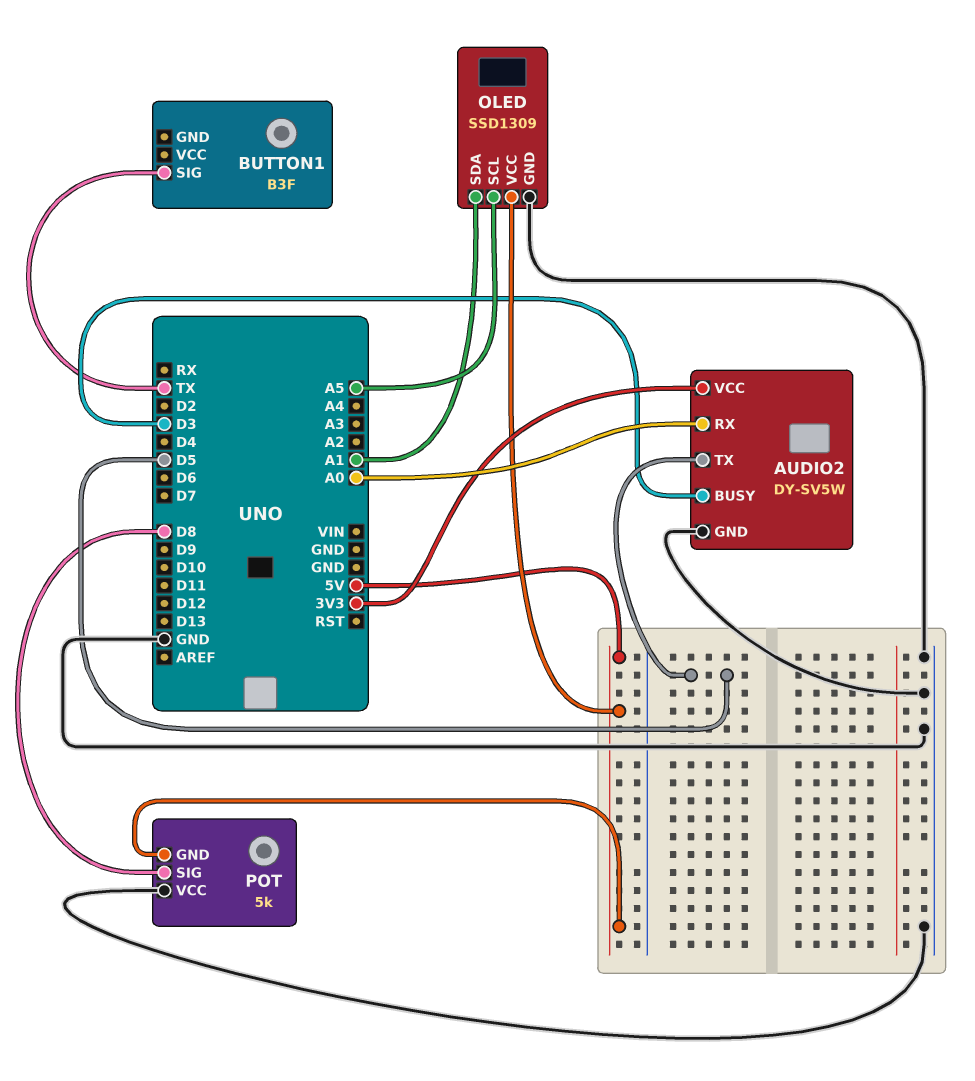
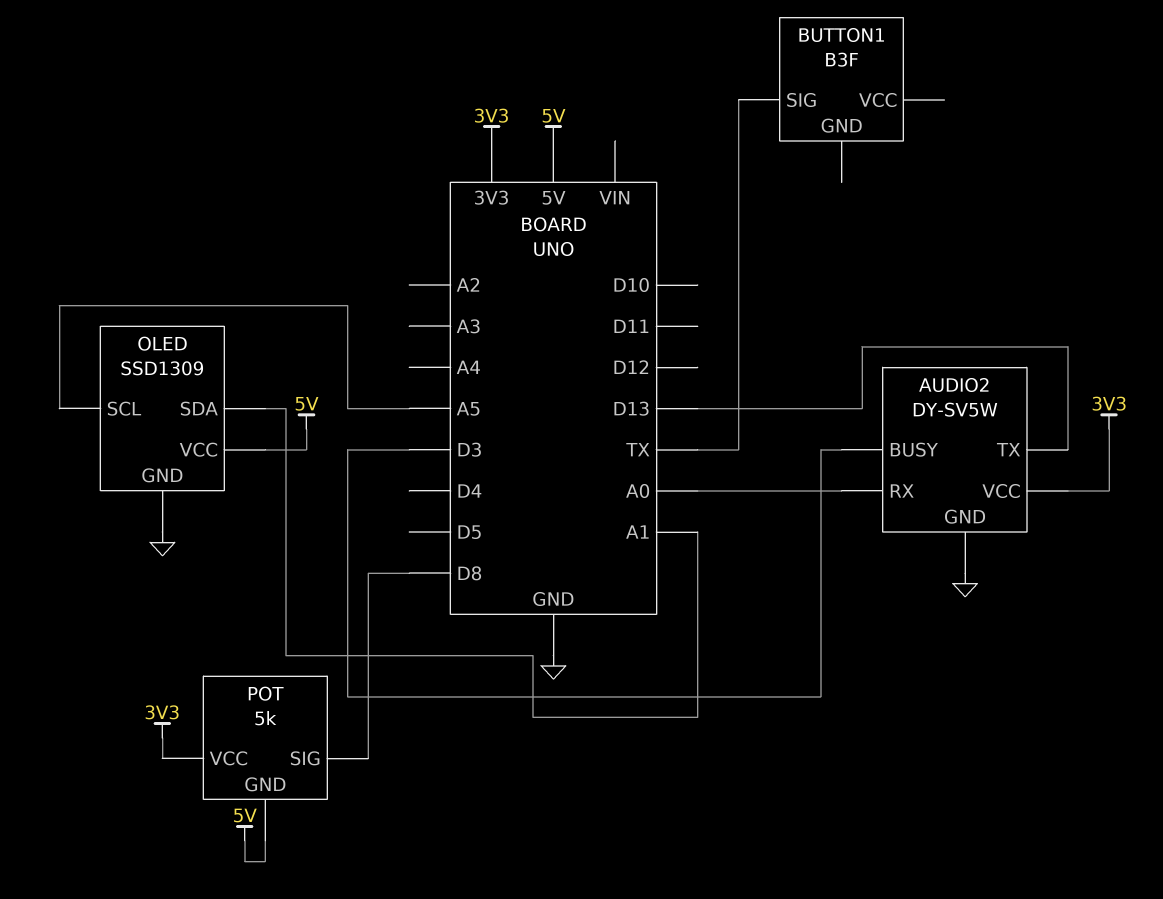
AUDIO2 pin TX: D5 -> D13
POT pin VCC: GND -> 3V3

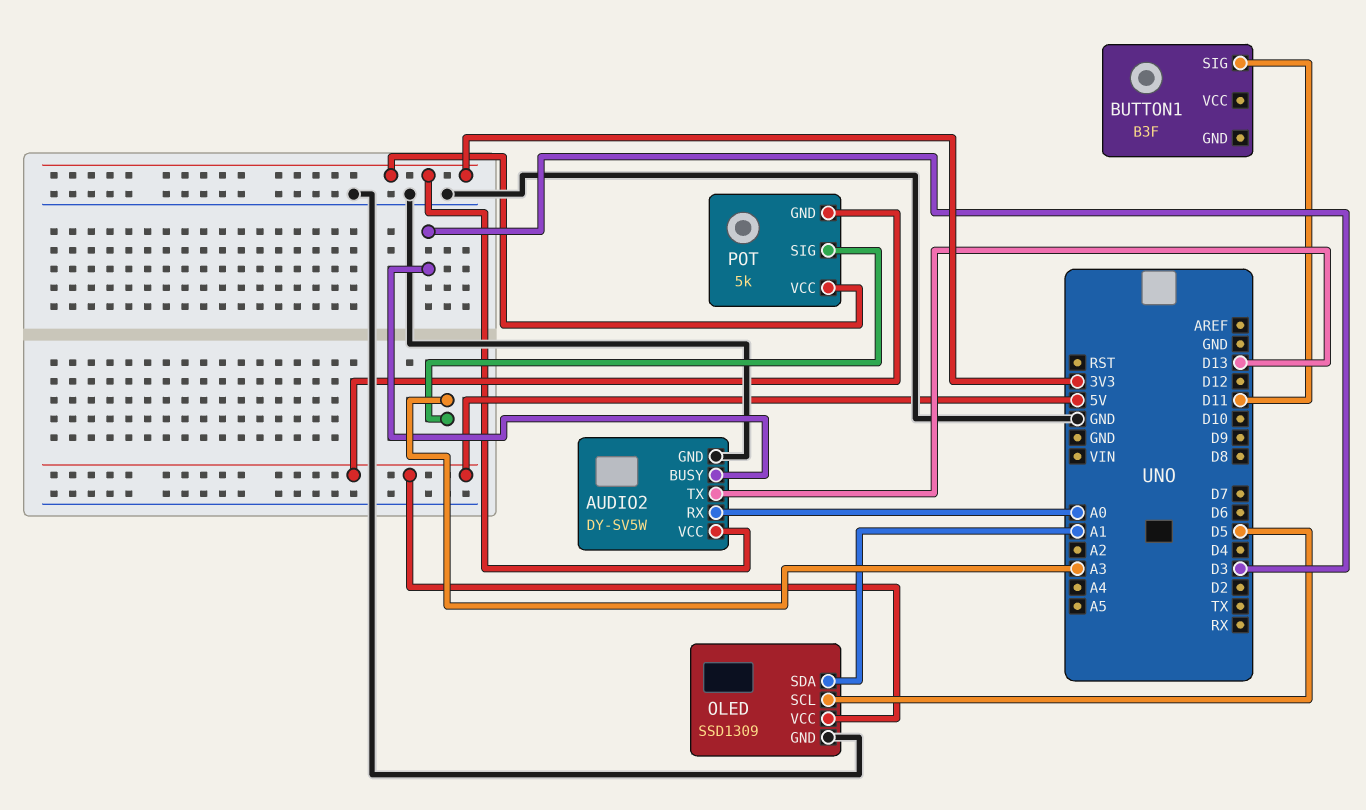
BUTTON1 pin SIG: TX -> D11
OLED pin SCL: A5 -> D5
POT pin SIG: D8 -> A3

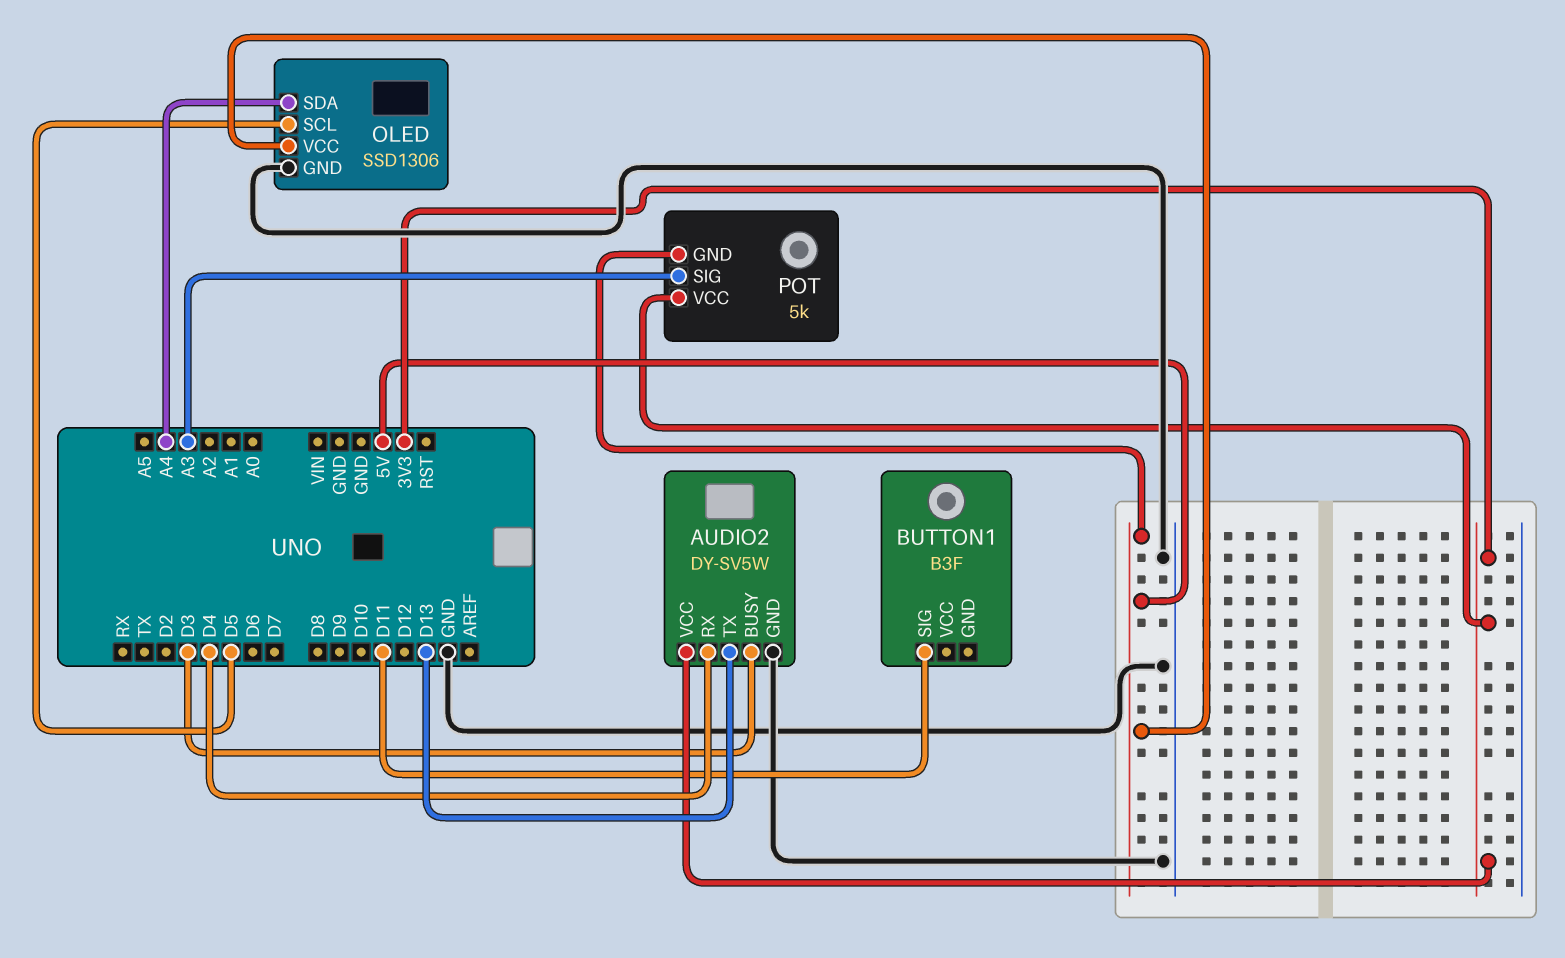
AUDIO2 pin RX: A0 -> D4
OLED: SSD1309 -> SSD1306
OLED pin SDA: A1 -> A4

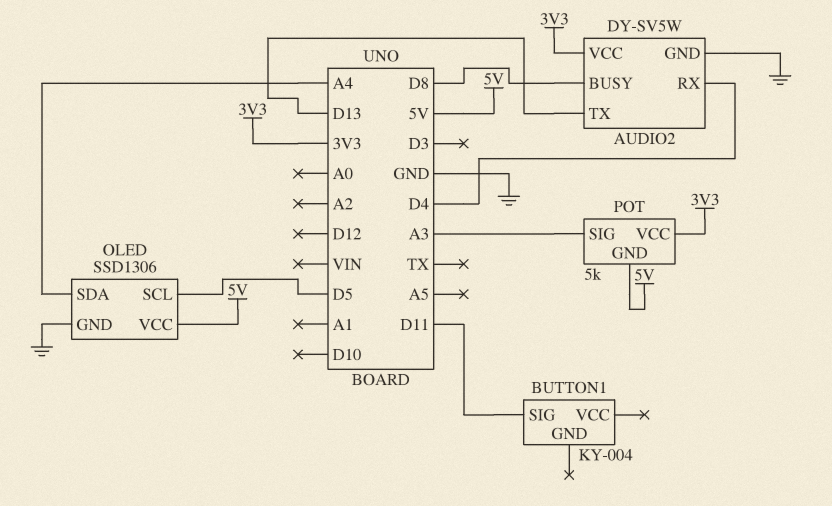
AUDIO2 pin BUSY: D3 -> D8
BUTTON1: B3F -> KY-004

